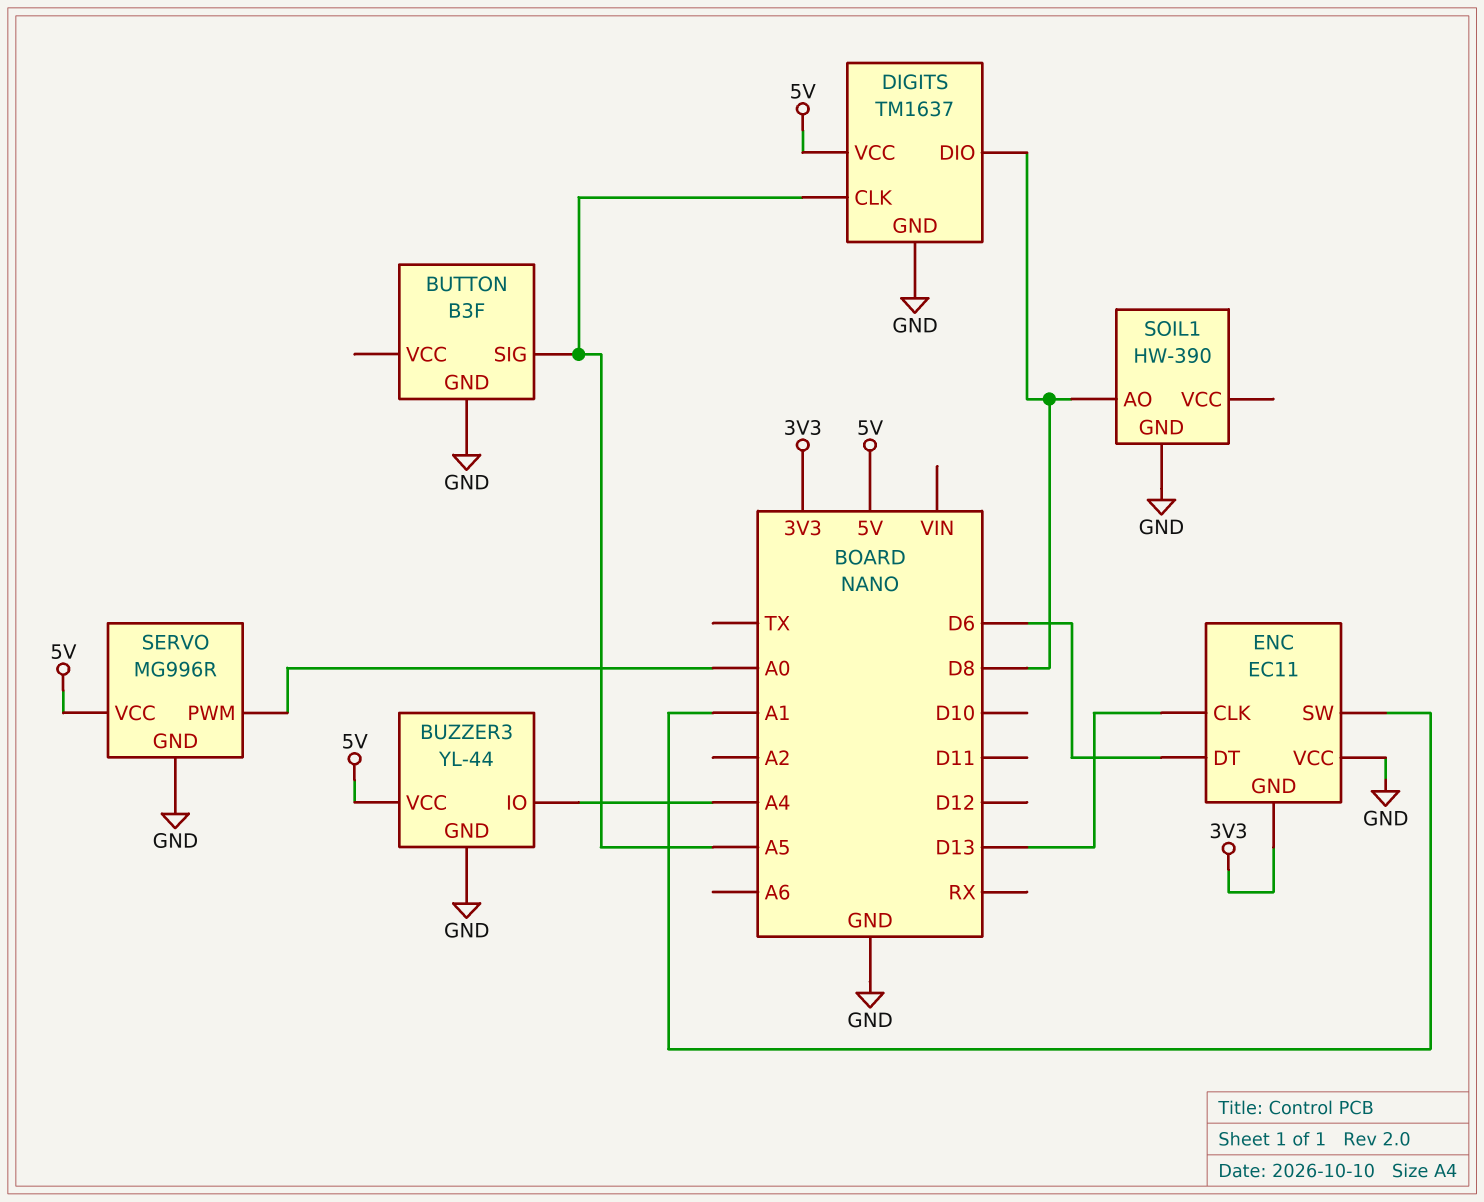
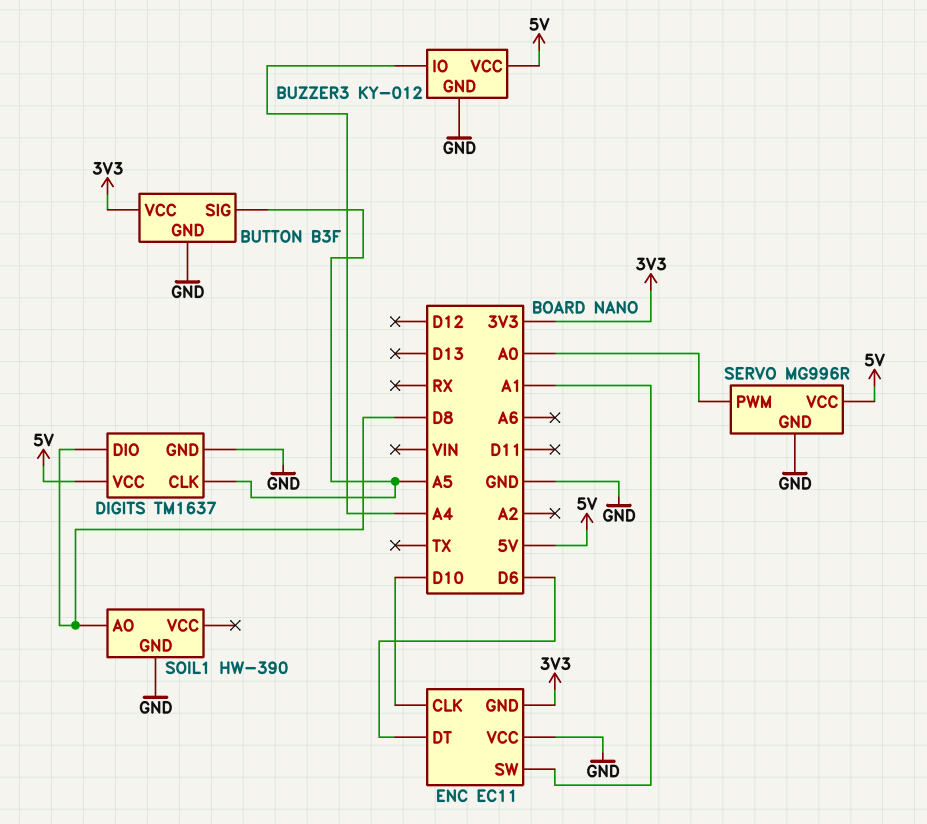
BUTTON pin VCC: none -> 3V3
BUZZER3: YL-44 -> KY-012
ENC pin CLK: D13 -> D10

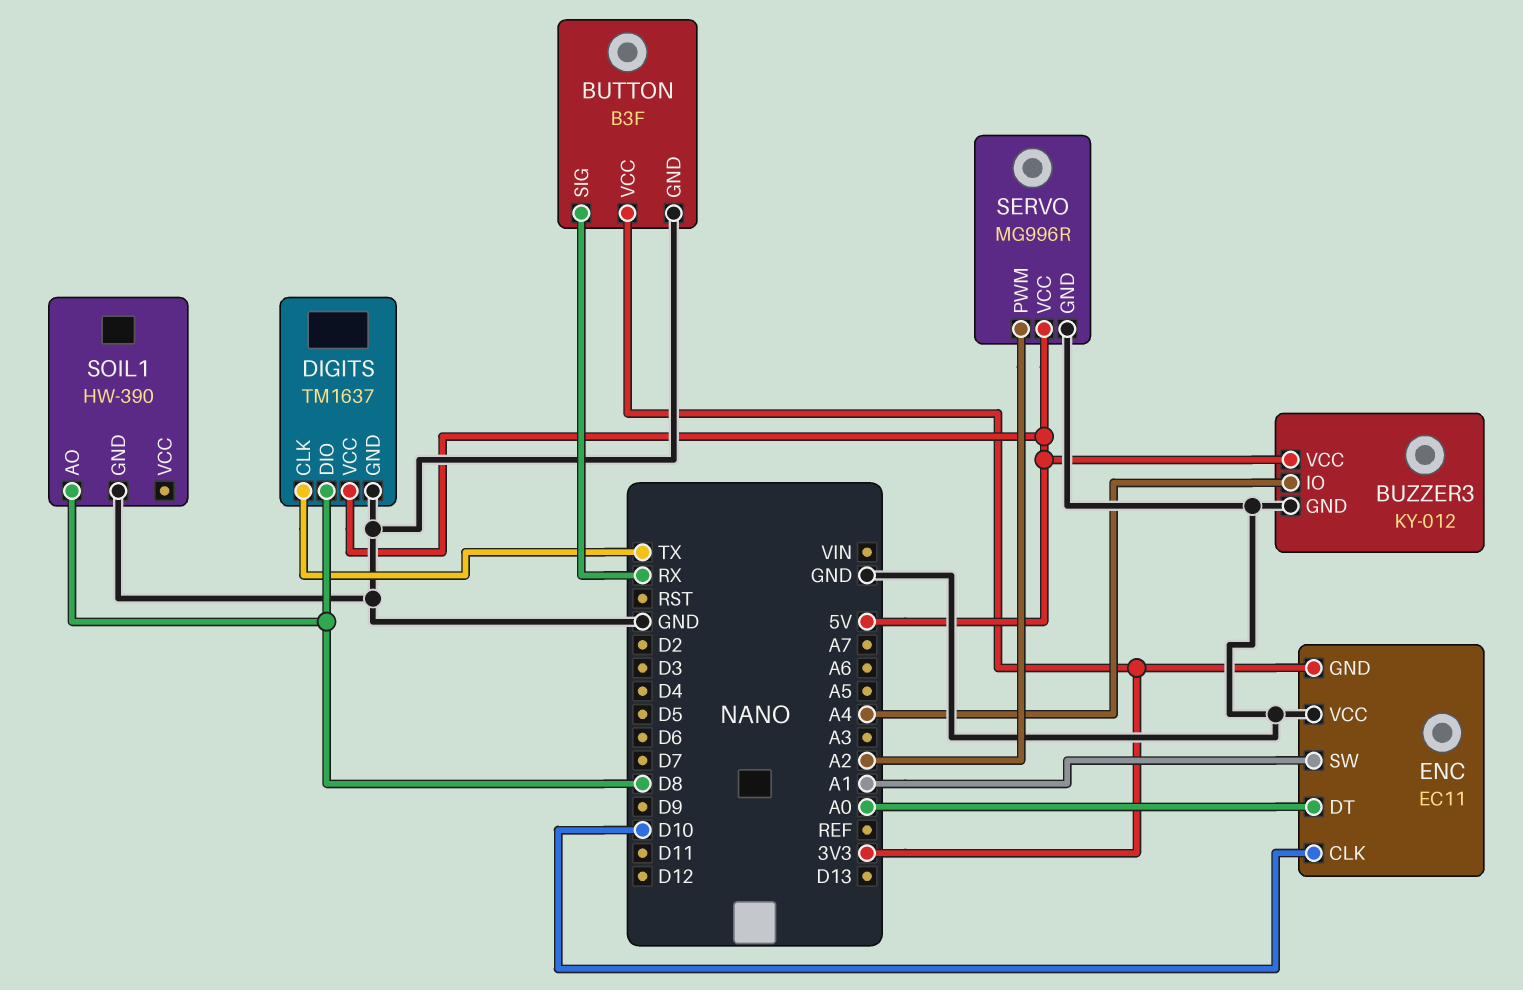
BUTTON pin SIG: A5 -> RX
DIGITS pin CLK: A5 -> TX
ENC pin DT: D6 -> A0
SERVO pin PWM: A0 -> A2

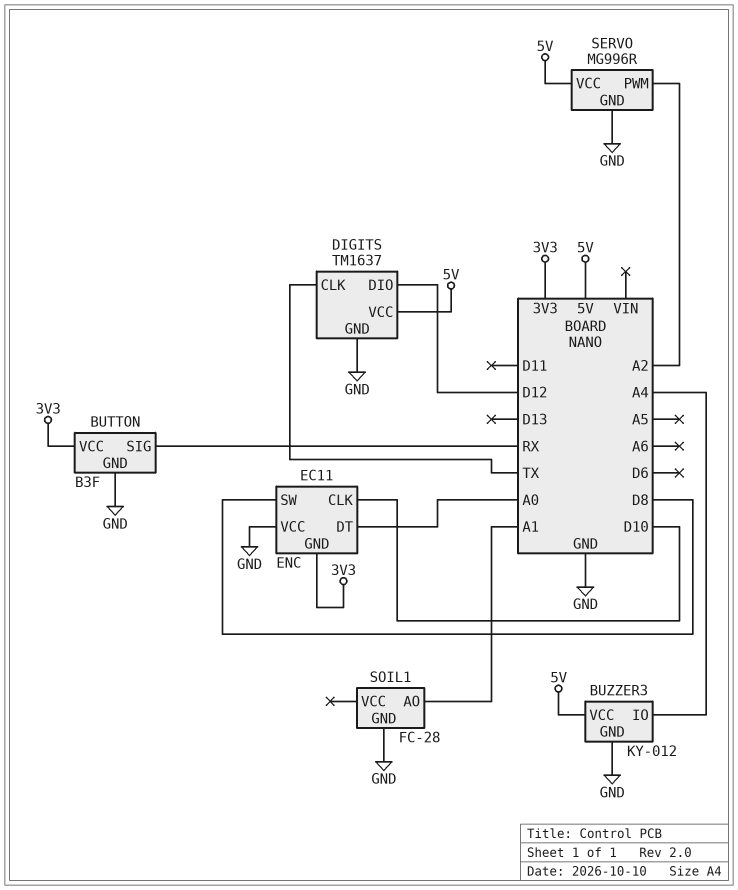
DIGITS pin DIO: D8 -> D12
ENC pin SW: A1 -> D8
SOIL1: HW-390 -> FC-28
SOIL1 pin AO: D8 -> A1

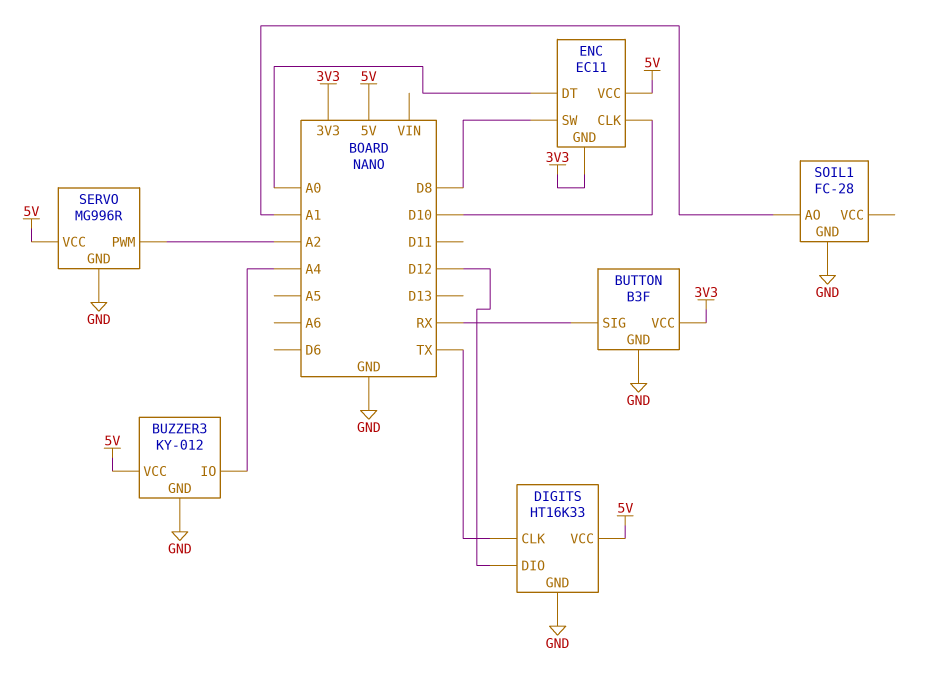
DIGITS: TM1637 -> HT16K33
ENC pin VCC: GND -> 5V

